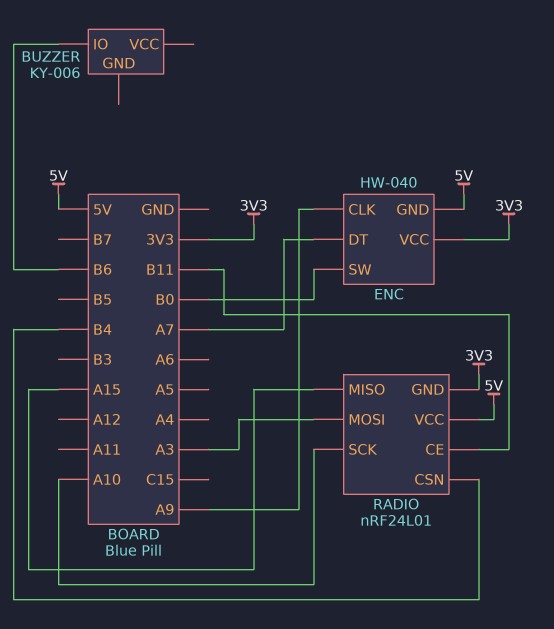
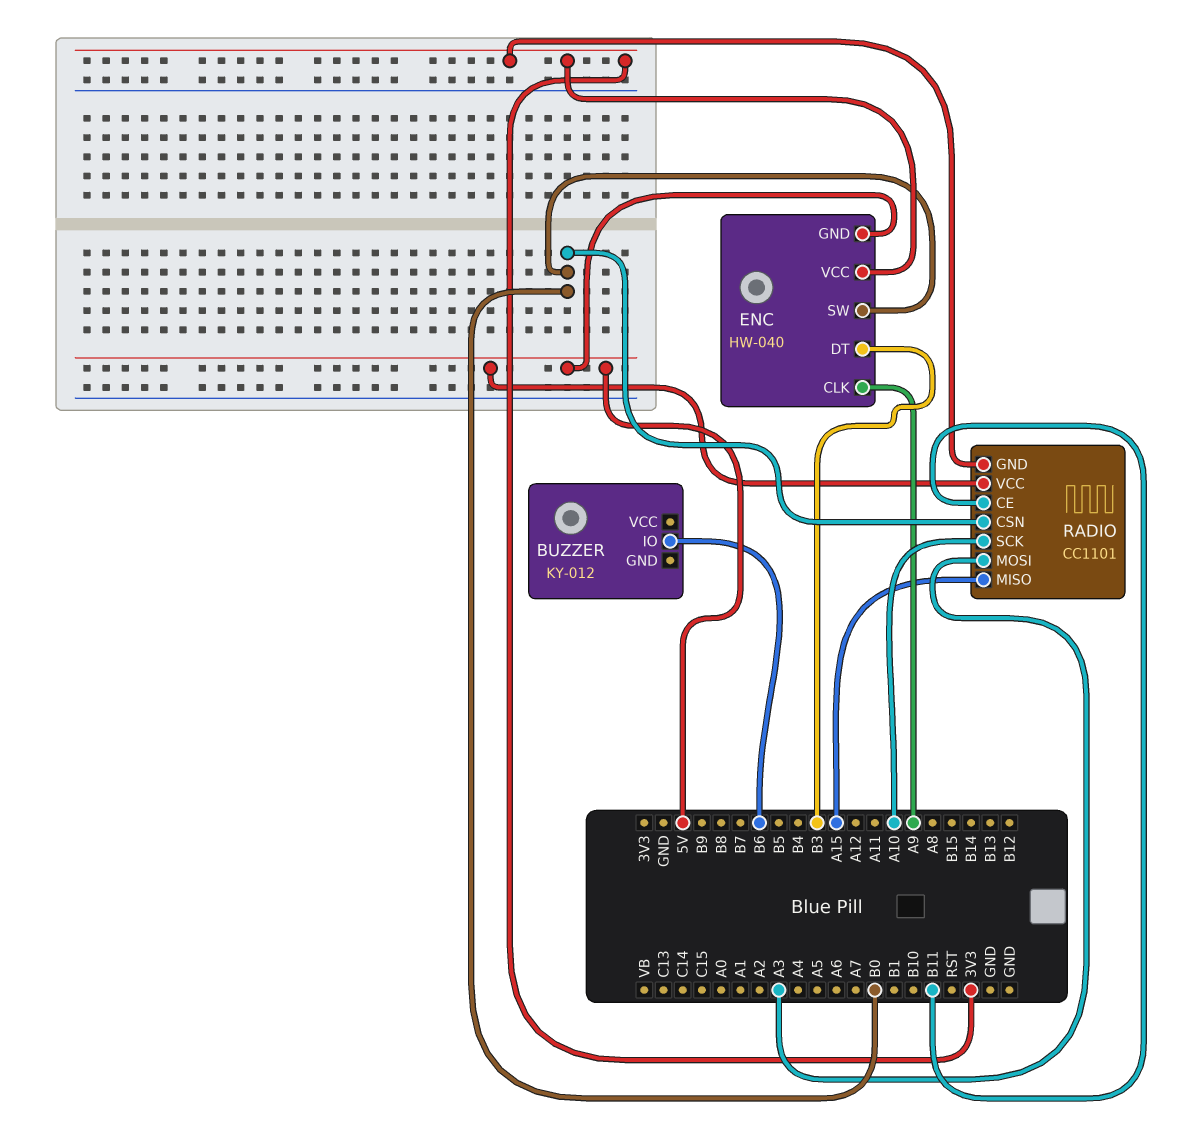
BUZZER: KY-006 -> KY-012
ENC pin DT: A7 -> B3
RADIO: nRF24L01 -> CC1101
RADIO pin CSN: B4 -> B0

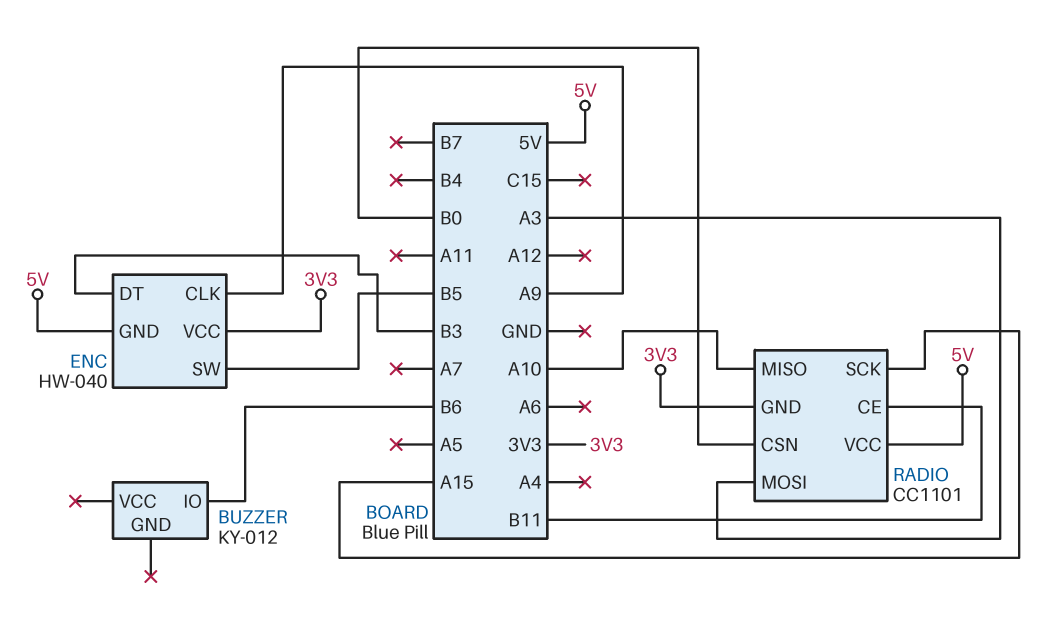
ENC pin SW: B0 -> B5
RADIO pin MISO: A15 -> A10
RADIO pin SCK: A10 -> A15

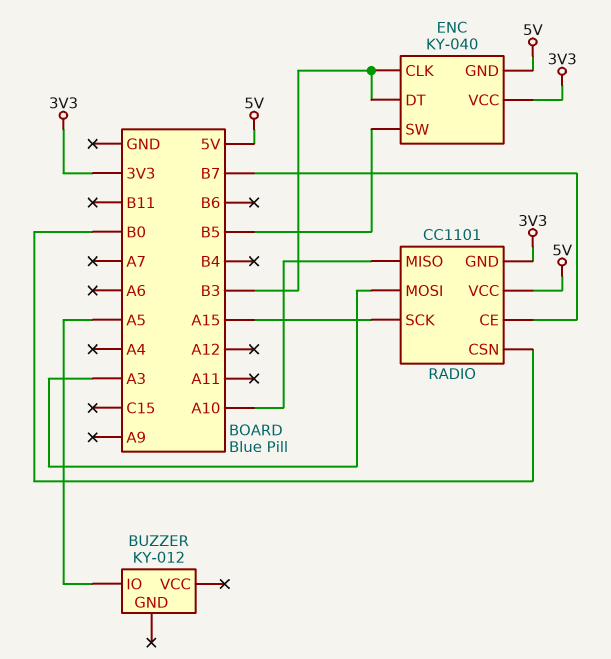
BUZZER pin IO: B6 -> A5
ENC: HW-040 -> KY-040
ENC pin CLK: A9 -> B3
RADIO pin CE: B11 -> B7

